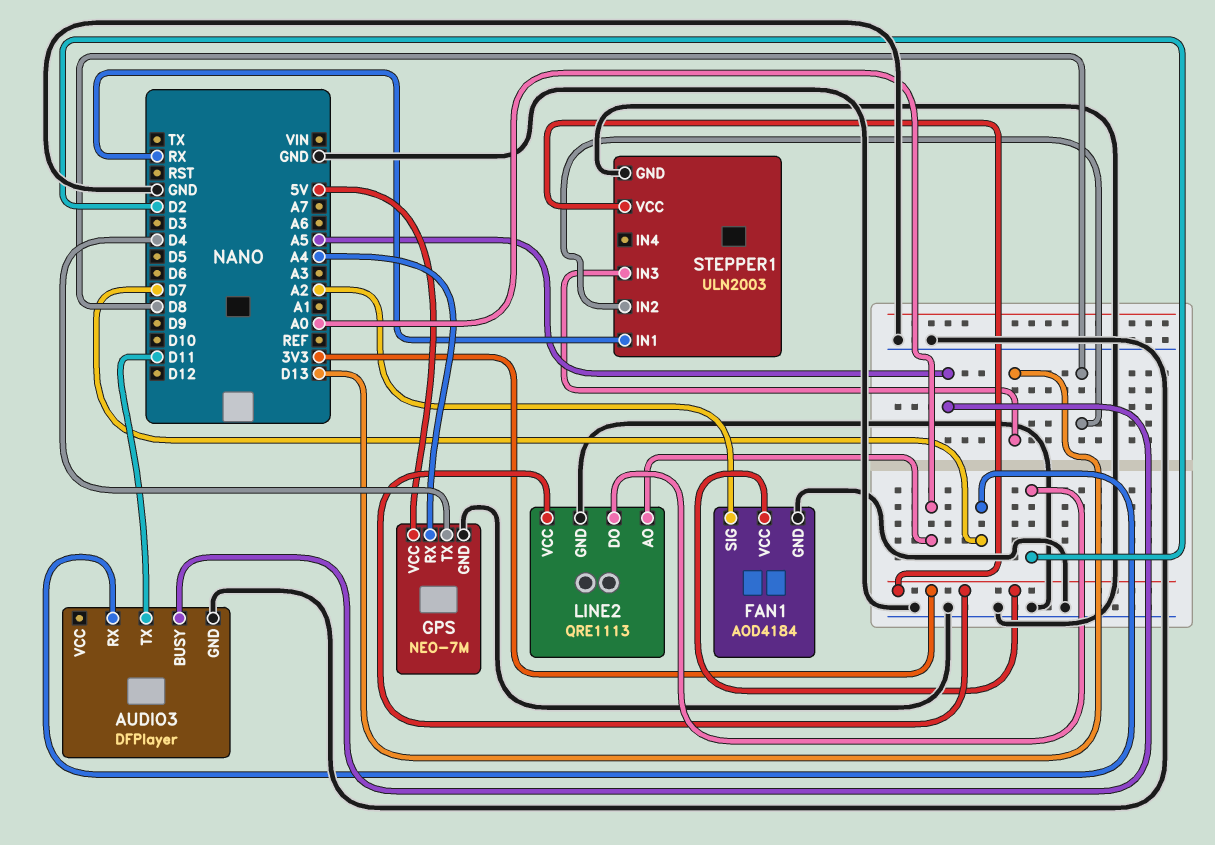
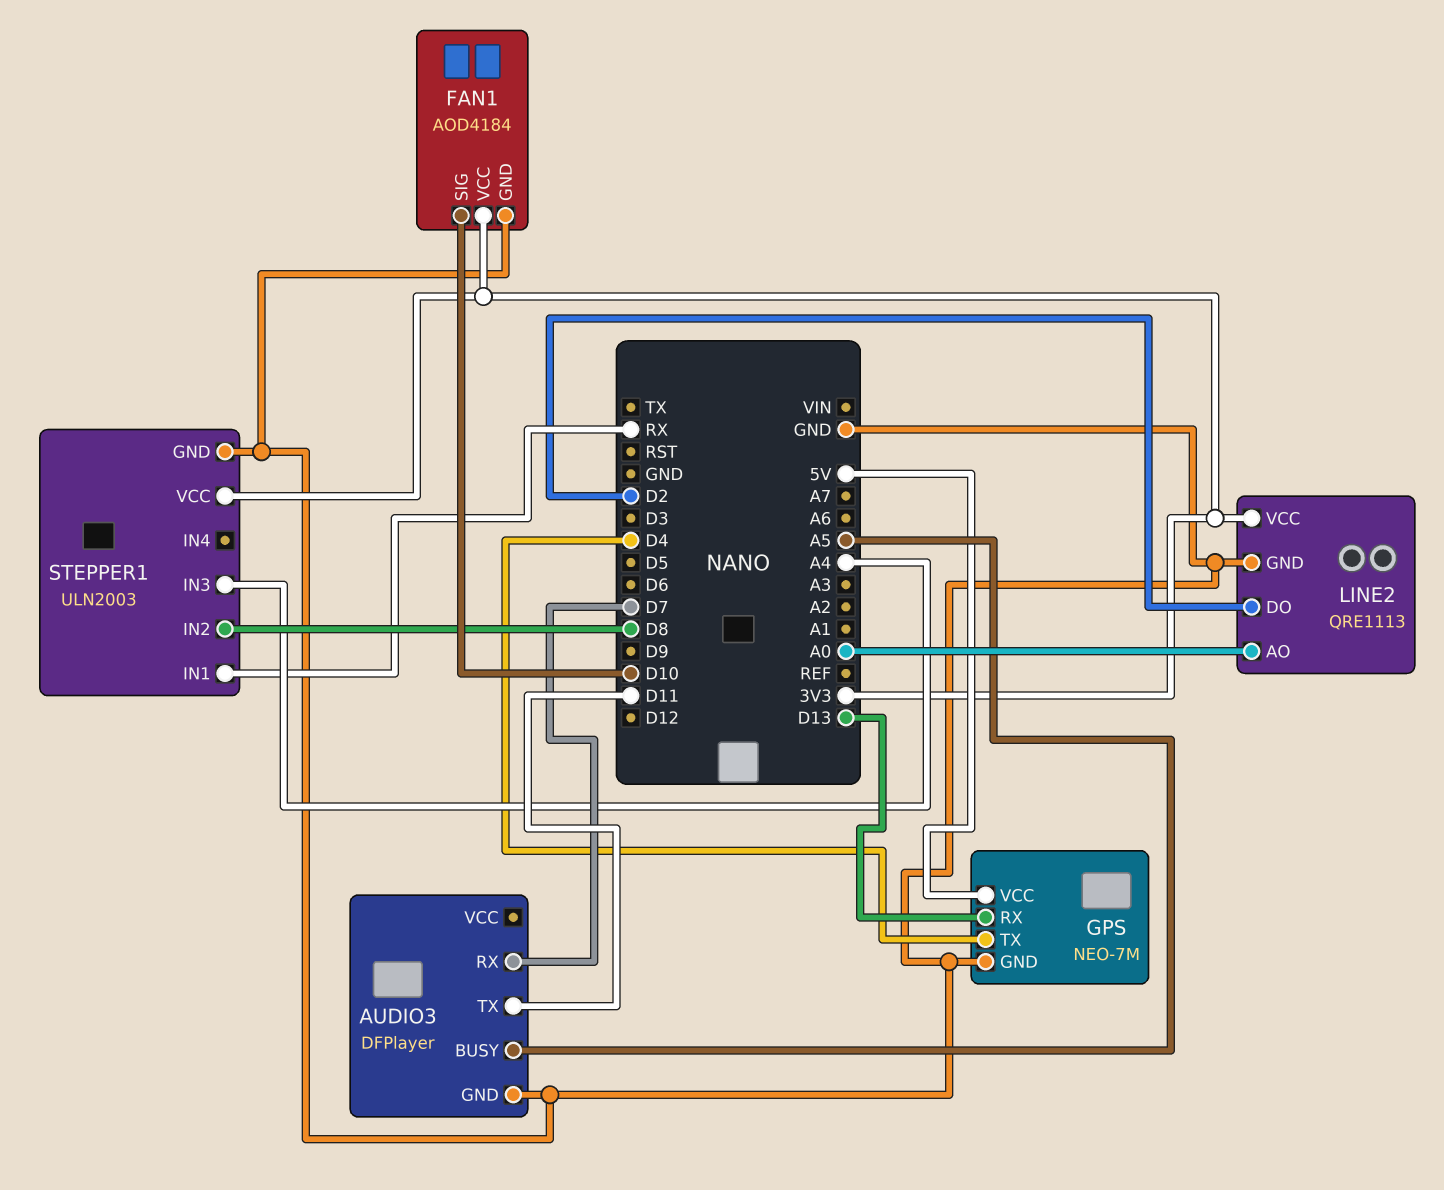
FAN1 pin SIG: A2 -> D10
GPS pin RX: A4 -> D13
STEPPER1 pin IN3: D13 -> A4

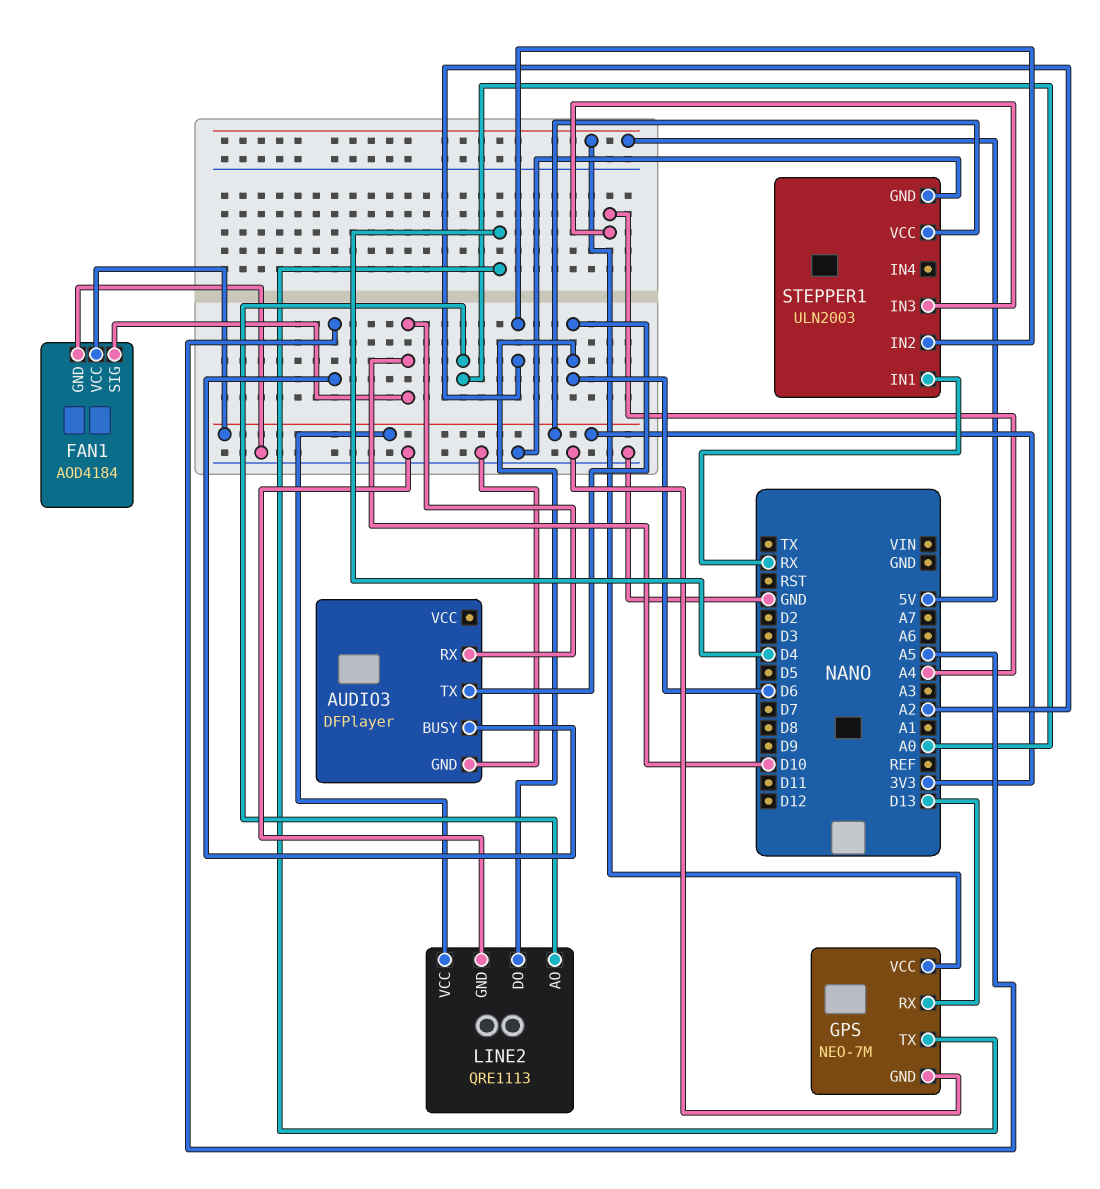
AUDIO3 pin RX: D7 -> D10
AUDIO3 pin TX: D11 -> D6
LINE2 pin DO: D2 -> D6
STEPPER1 pin IN2: D8 -> A2

